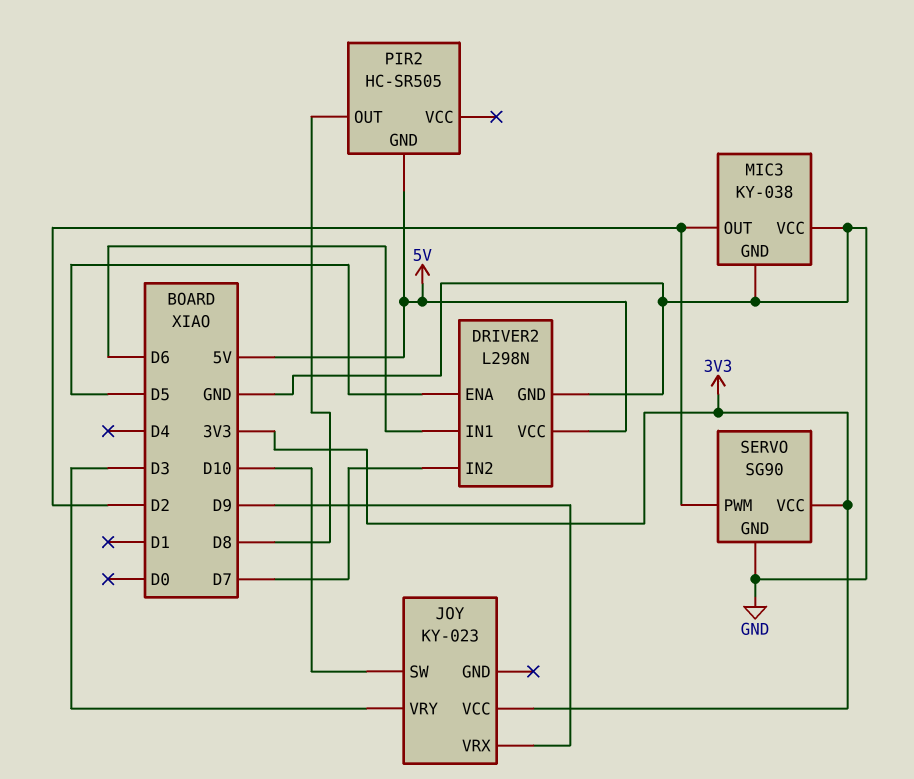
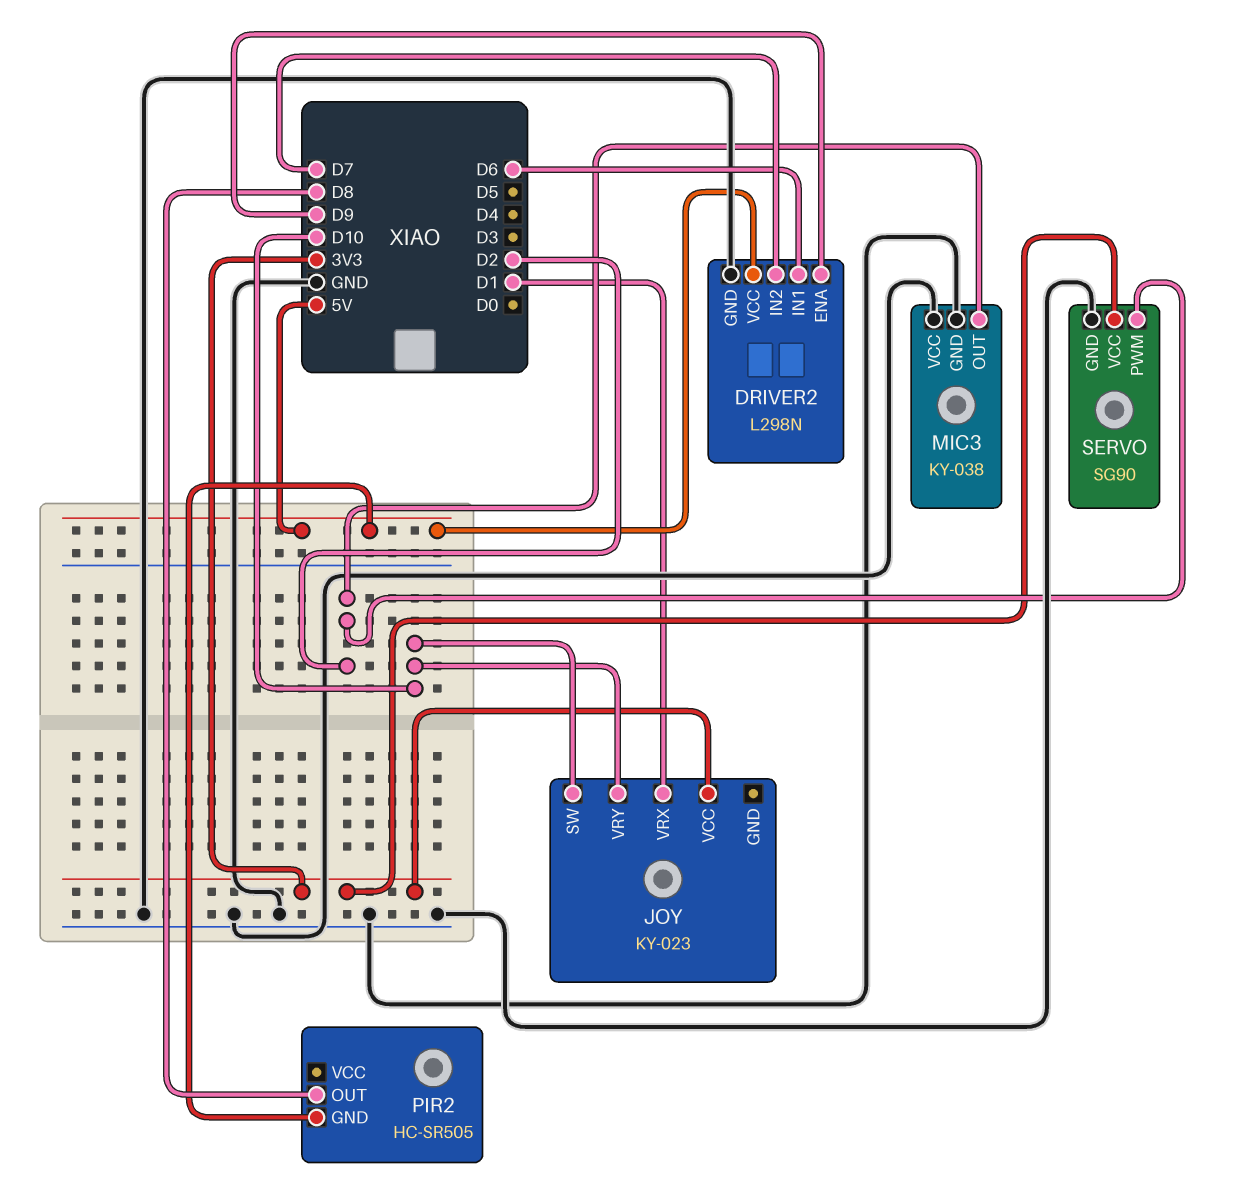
DRIVER2 pin ENA: D5 -> D9
JOY pin VRX: D9 -> D1
JOY pin VRY: D3 -> D10

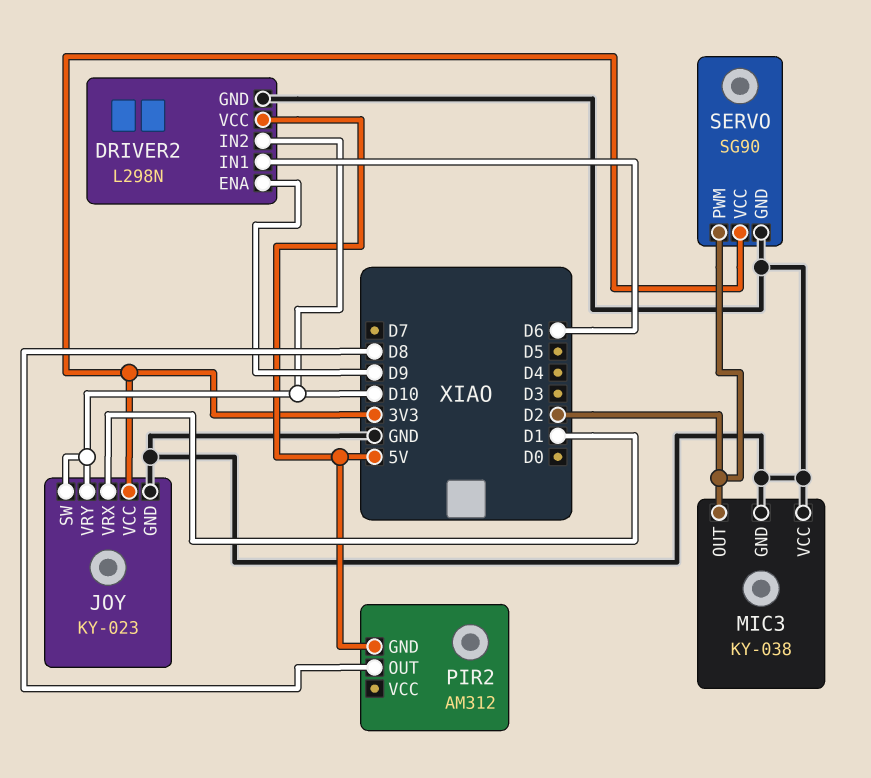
DRIVER2 pin IN2: D7 -> D10
JOY pin GND: none -> GND
PIR2: HC-SR505 -> AM312

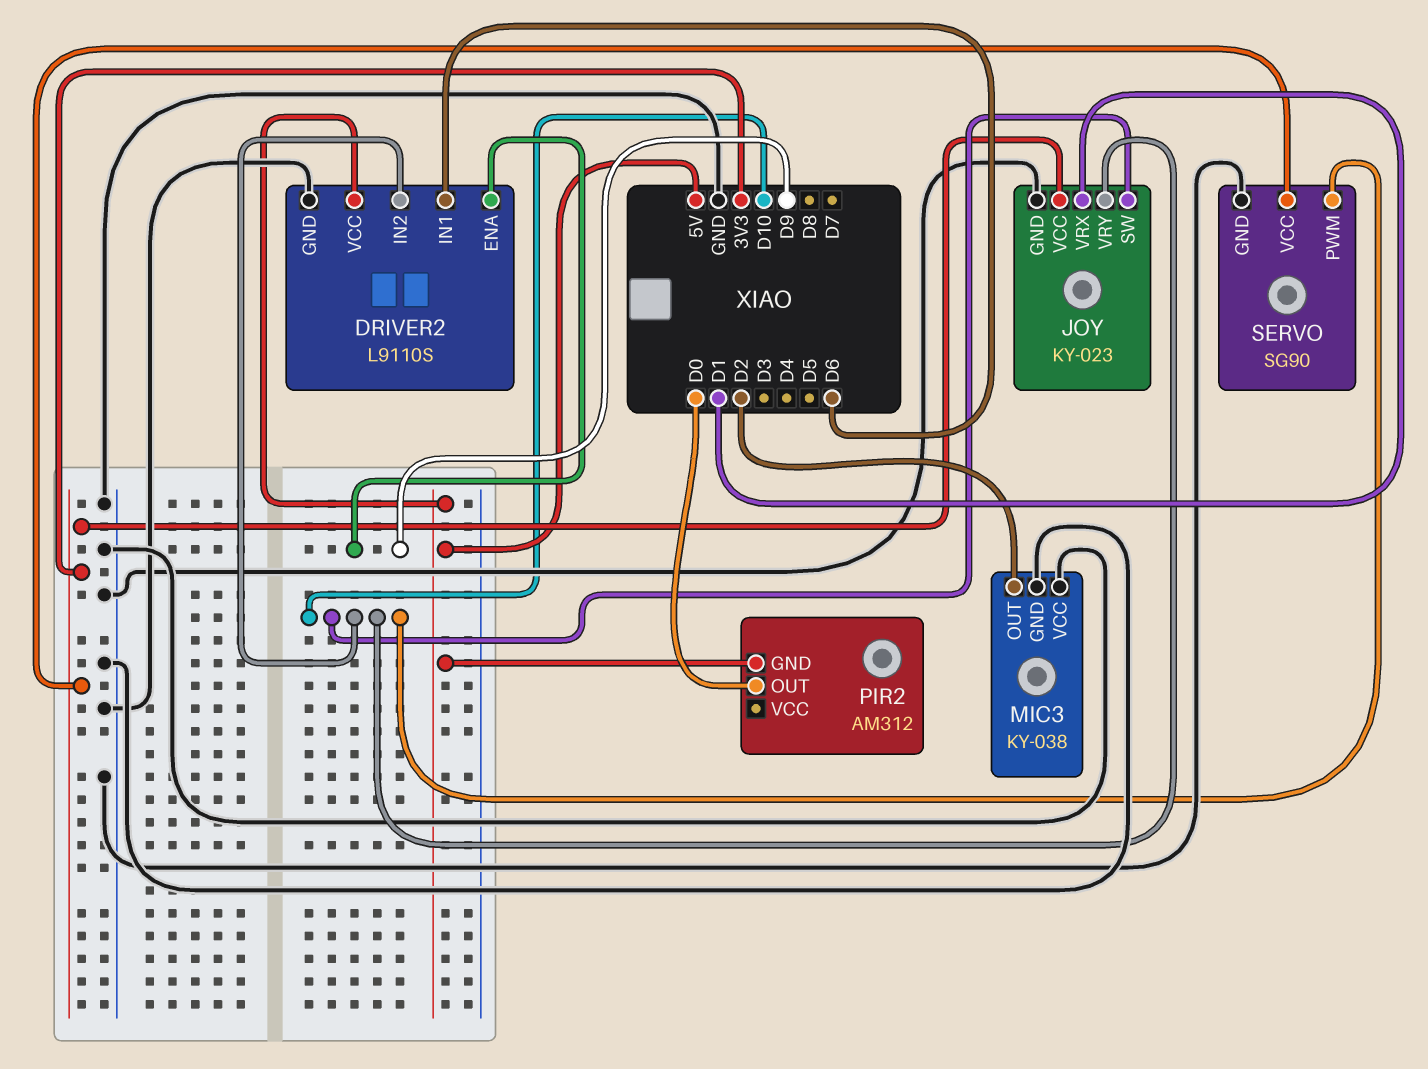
DRIVER2: L298N -> L9110S
PIR2 pin OUT: D8 -> D0
SERVO pin PWM: D2 -> D10

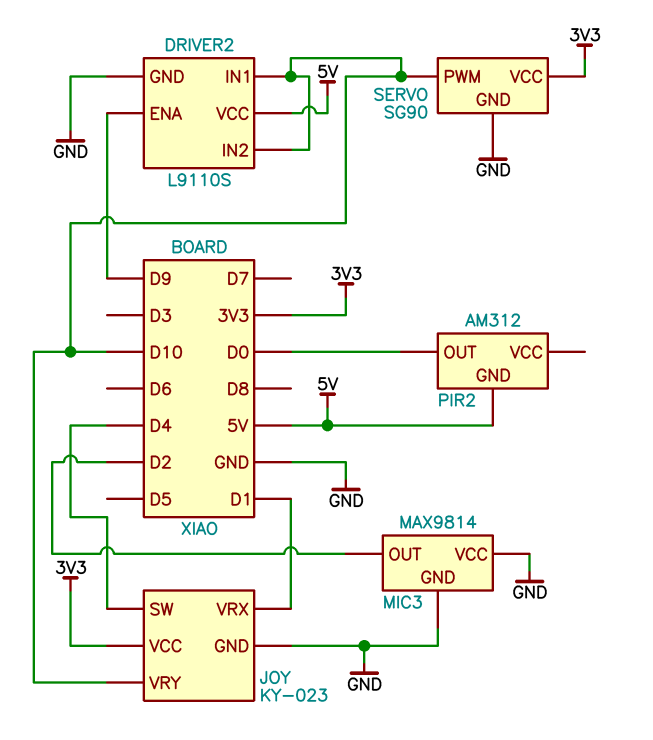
DRIVER2 pin IN1: D6 -> D10
JOY pin SW: D10 -> D4
MIC3: KY-038 -> MAX9814

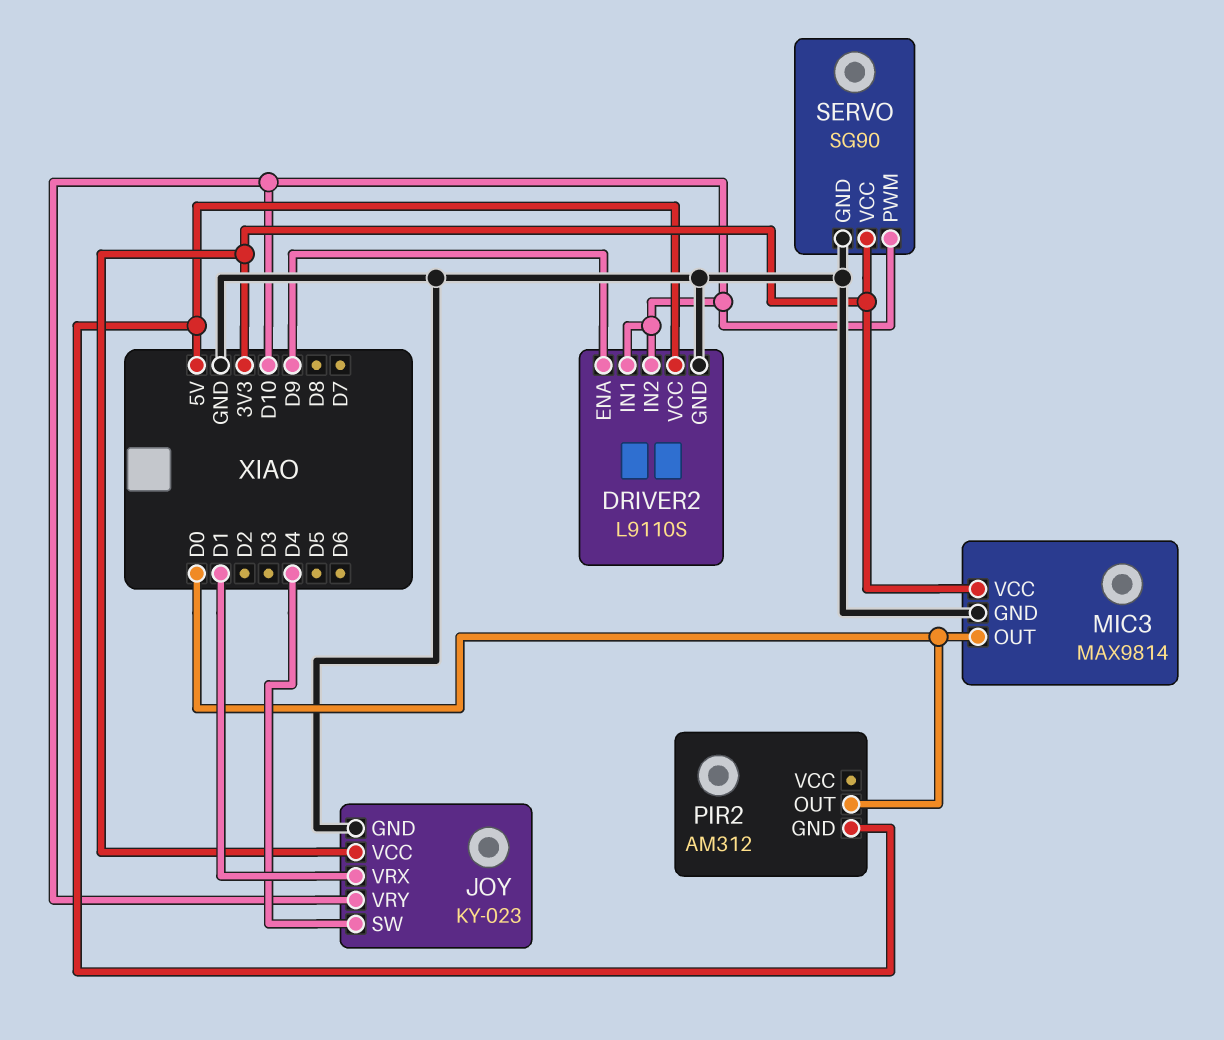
MIC3 pin OUT: D2 -> D0
MIC3 pin VCC: GND -> 3V3

